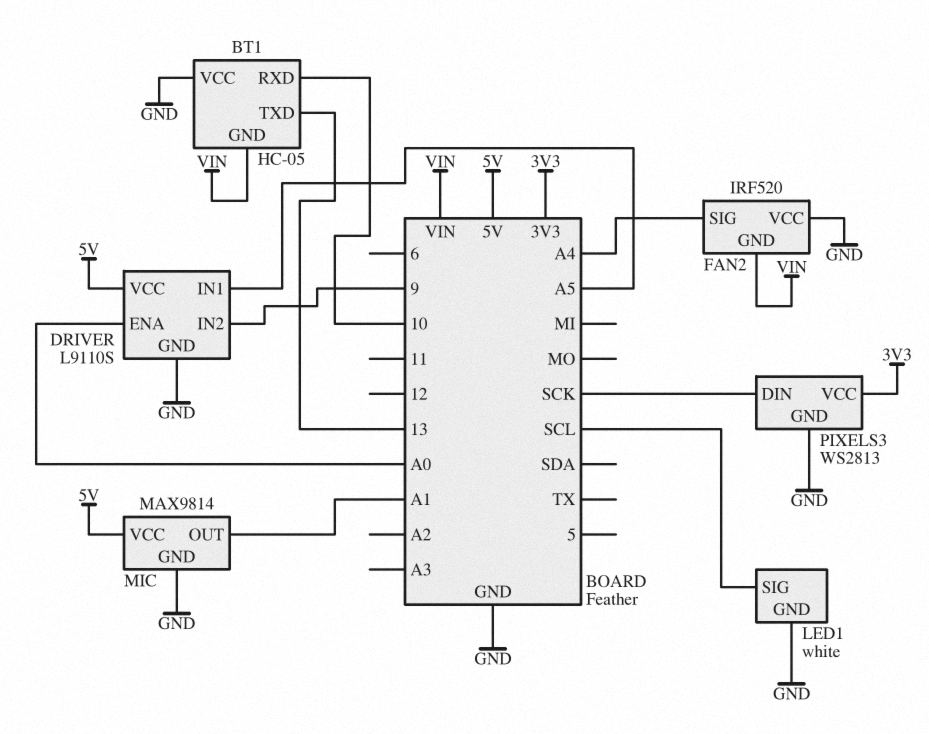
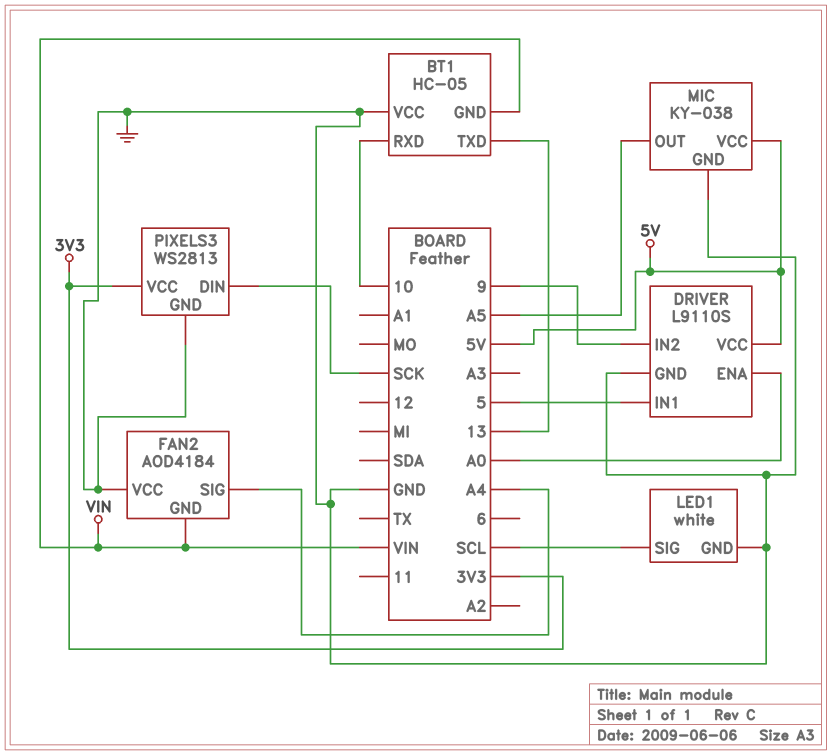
DRIVER pin IN1: A5 -> 5
FAN2: IRF520 -> AOD4184
MIC: MAX9814 -> KY-038
MIC pin OUT: A1 -> A5

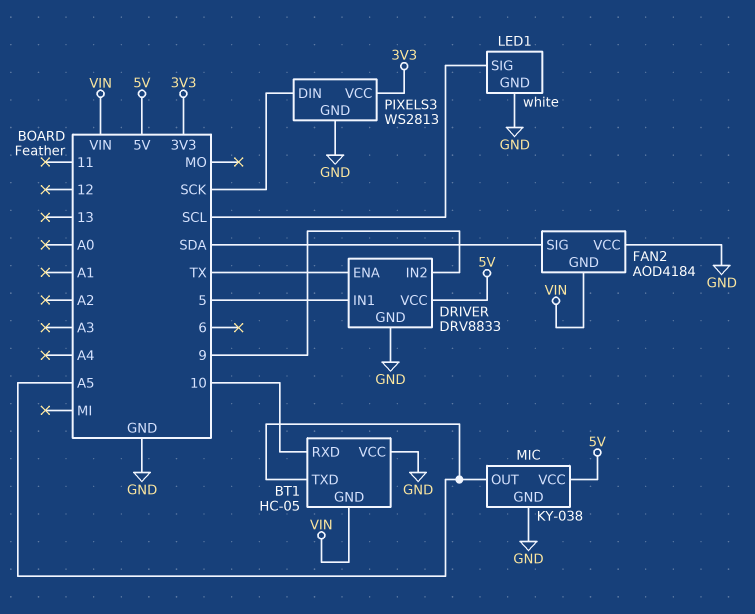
BT1 pin TXD: 13 -> A5
DRIVER: L9110S -> DRV8833
DRIVER pin ENA: A0 -> TX
FAN2 pin SIG: A4 -> SDA

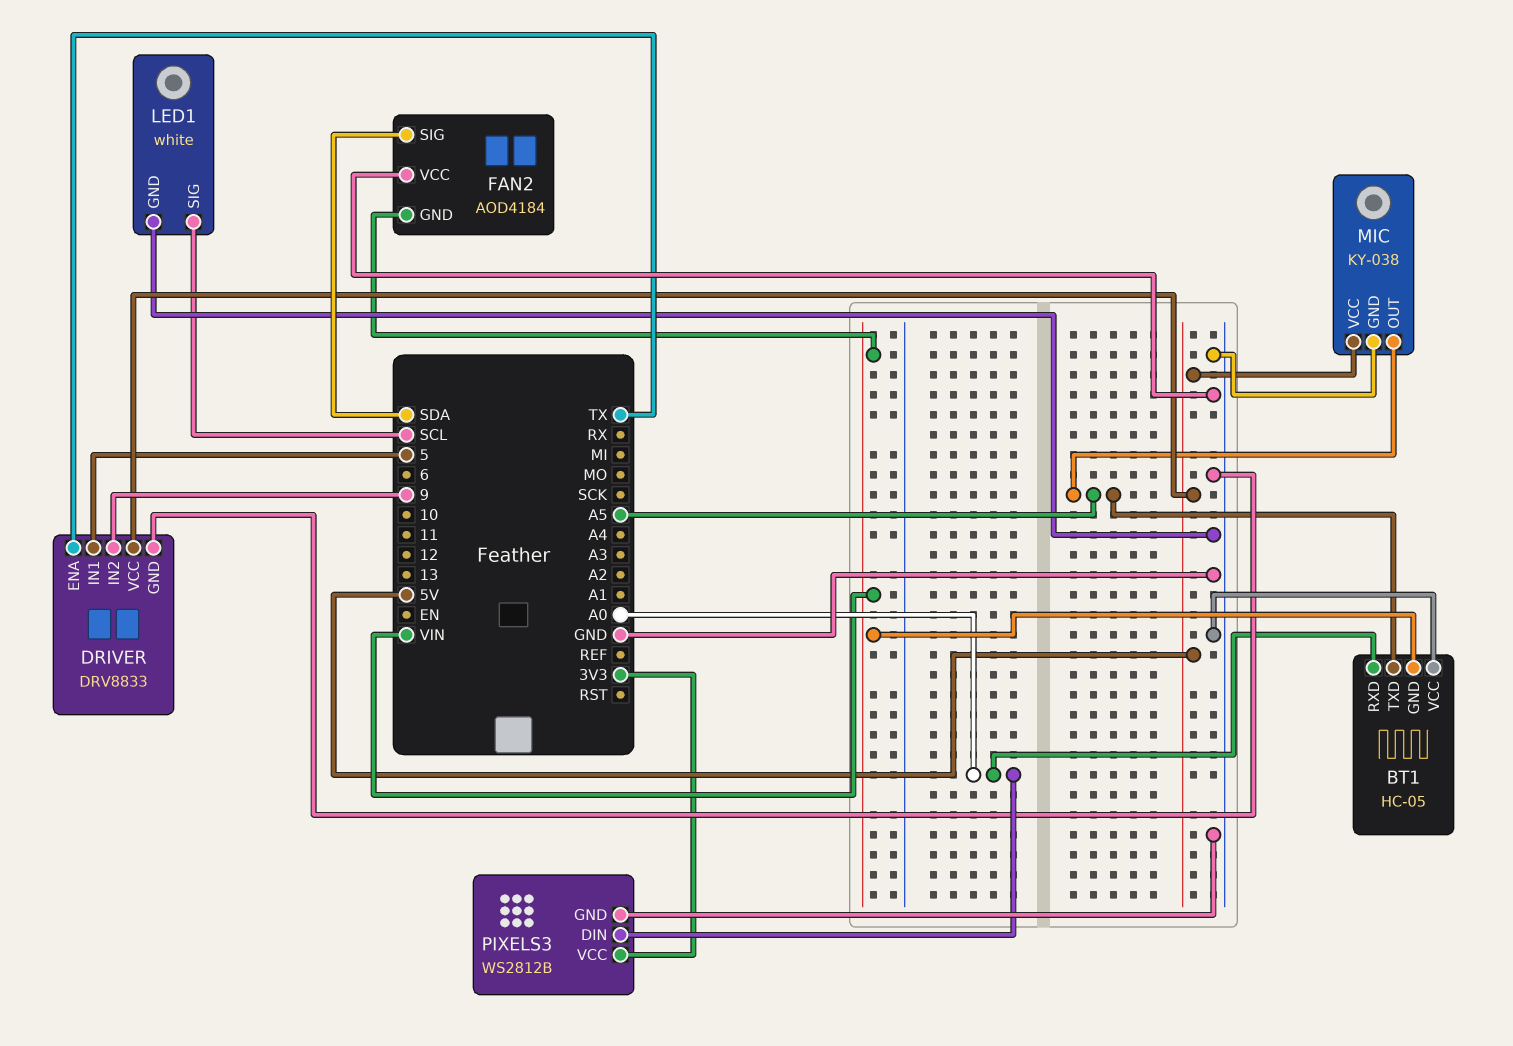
BT1 pin RXD: 10 -> A0
PIXELS3: WS2813 -> WS2812B
PIXELS3 pin DIN: SCK -> A0

